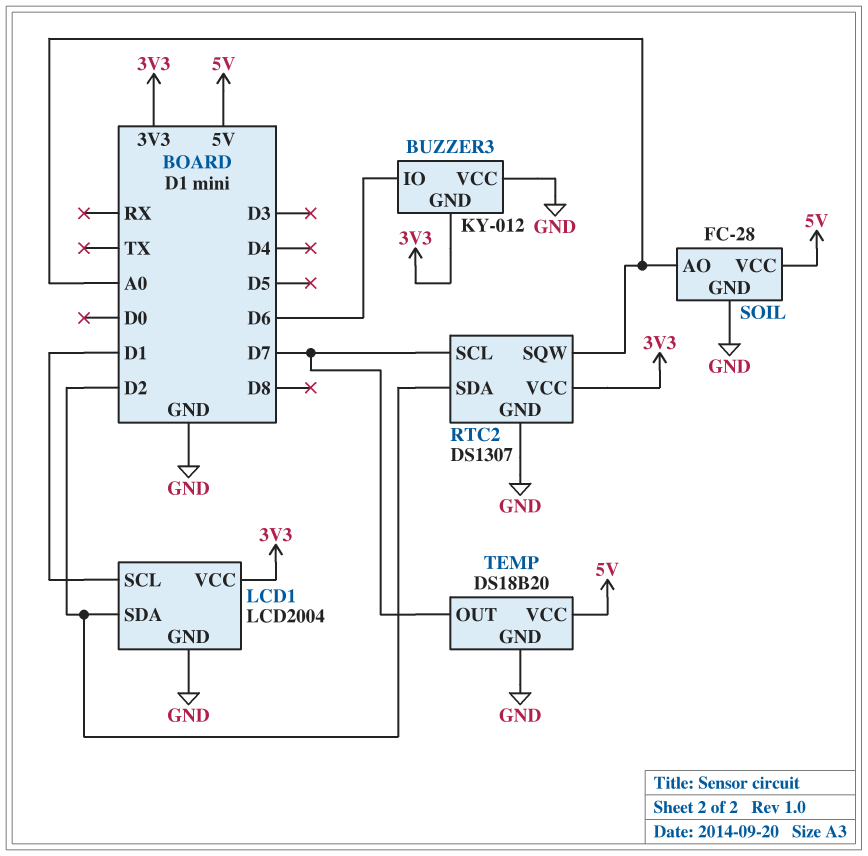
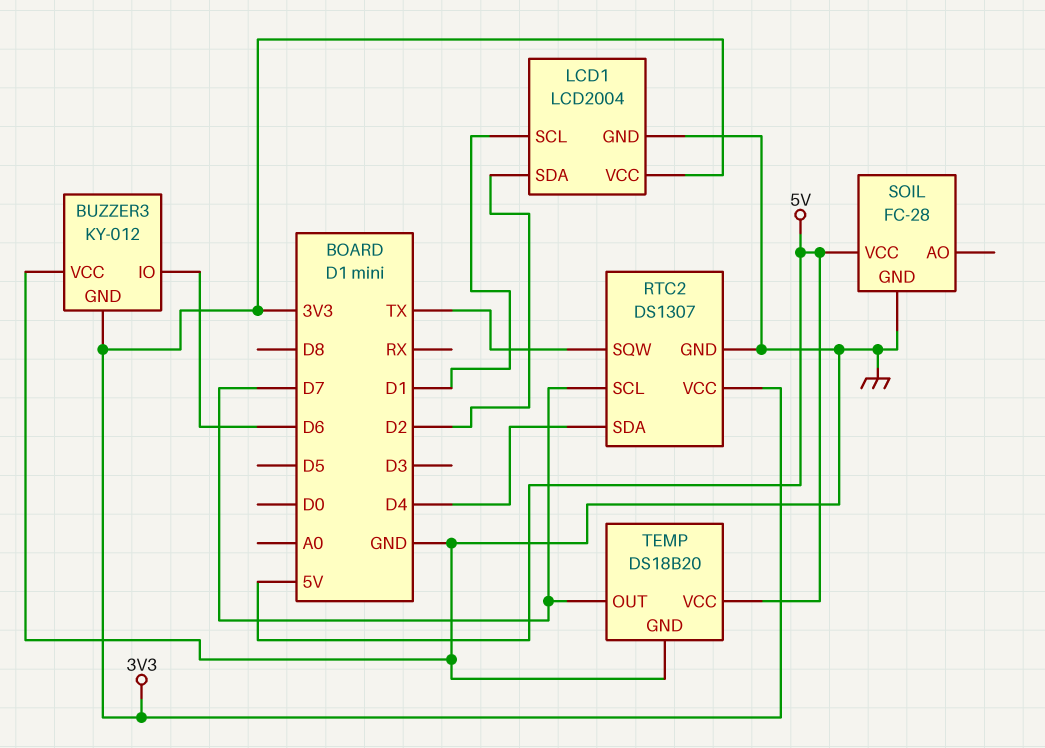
RTC2 pin SDA: D2 -> D4
RTC2 pin SQW: A0 -> TX
SOIL pin AO: A0 -> none

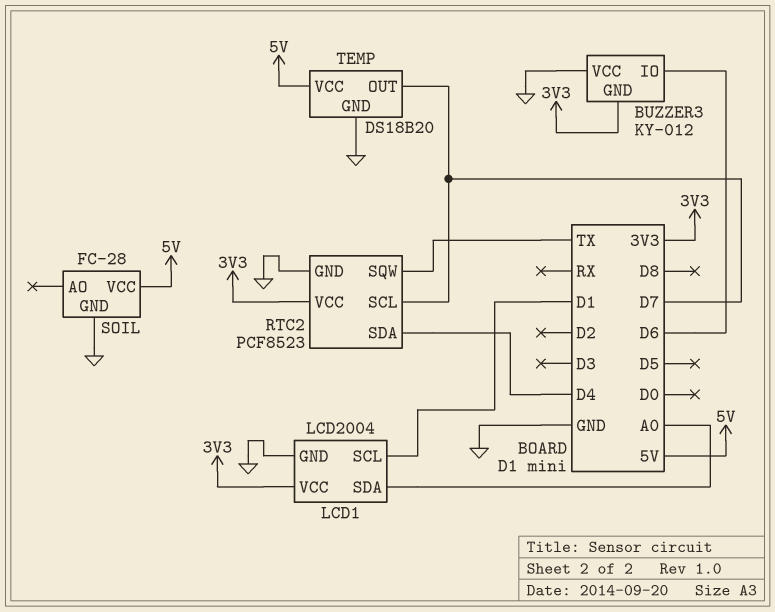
LCD1 pin SDA: D2 -> A0
RTC2: DS1307 -> PCF8523

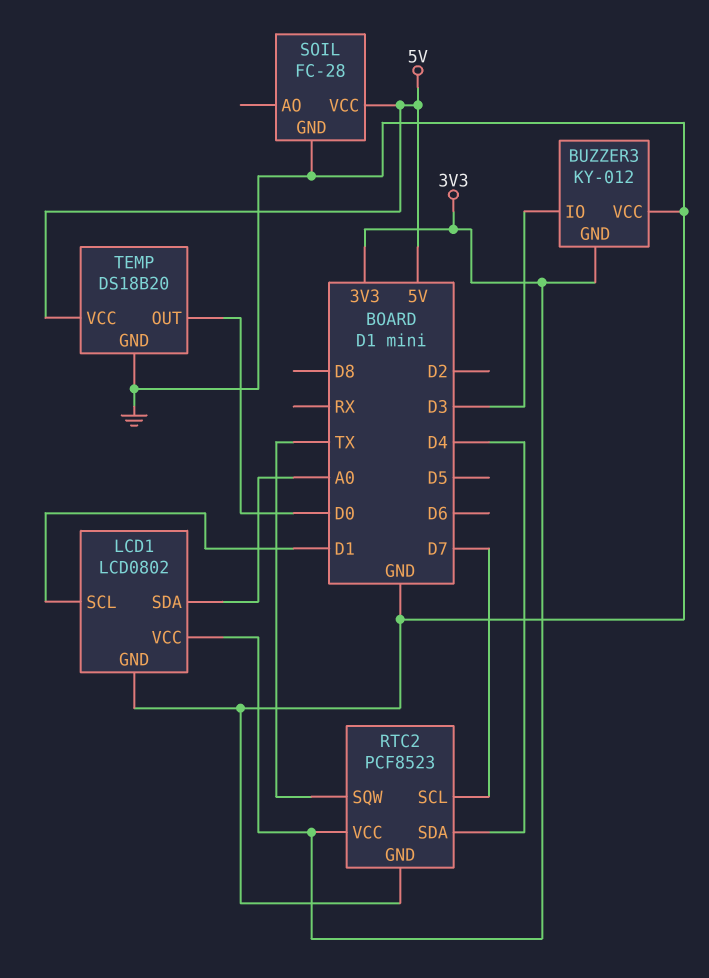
BUZZER3 pin IO: D6 -> D3
LCD1: LCD2004 -> LCD0802
TEMP pin OUT: D7 -> D0

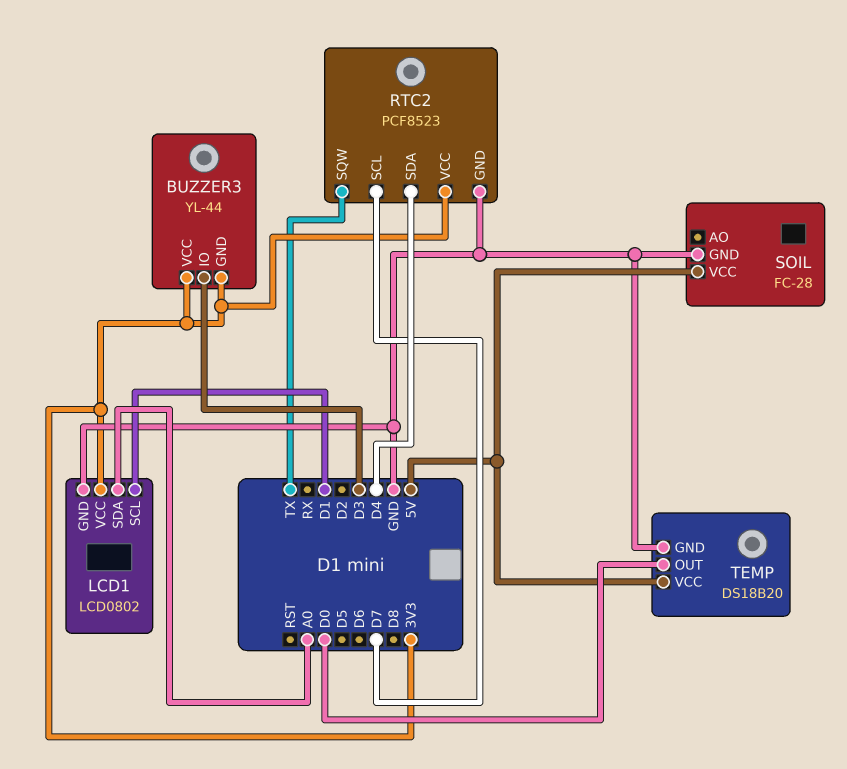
BUZZER3: KY-012 -> YL-44
BUZZER3 pin VCC: GND -> 3V3

